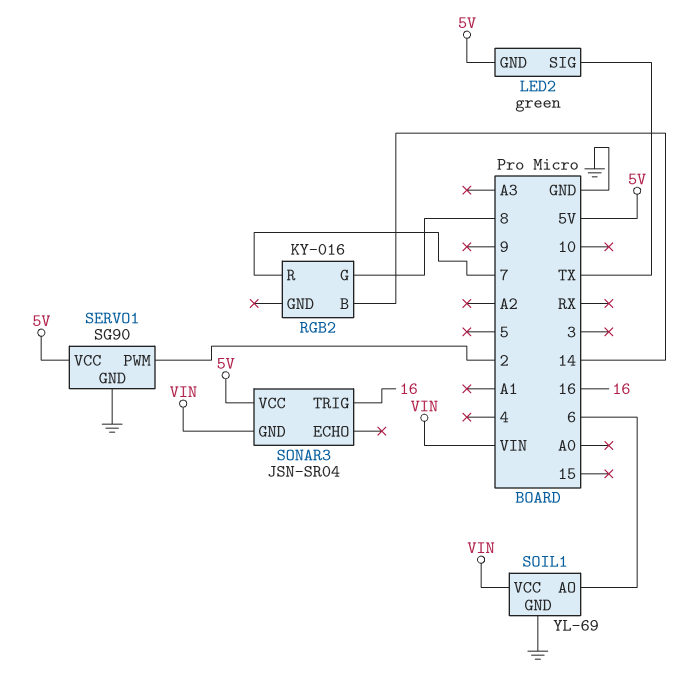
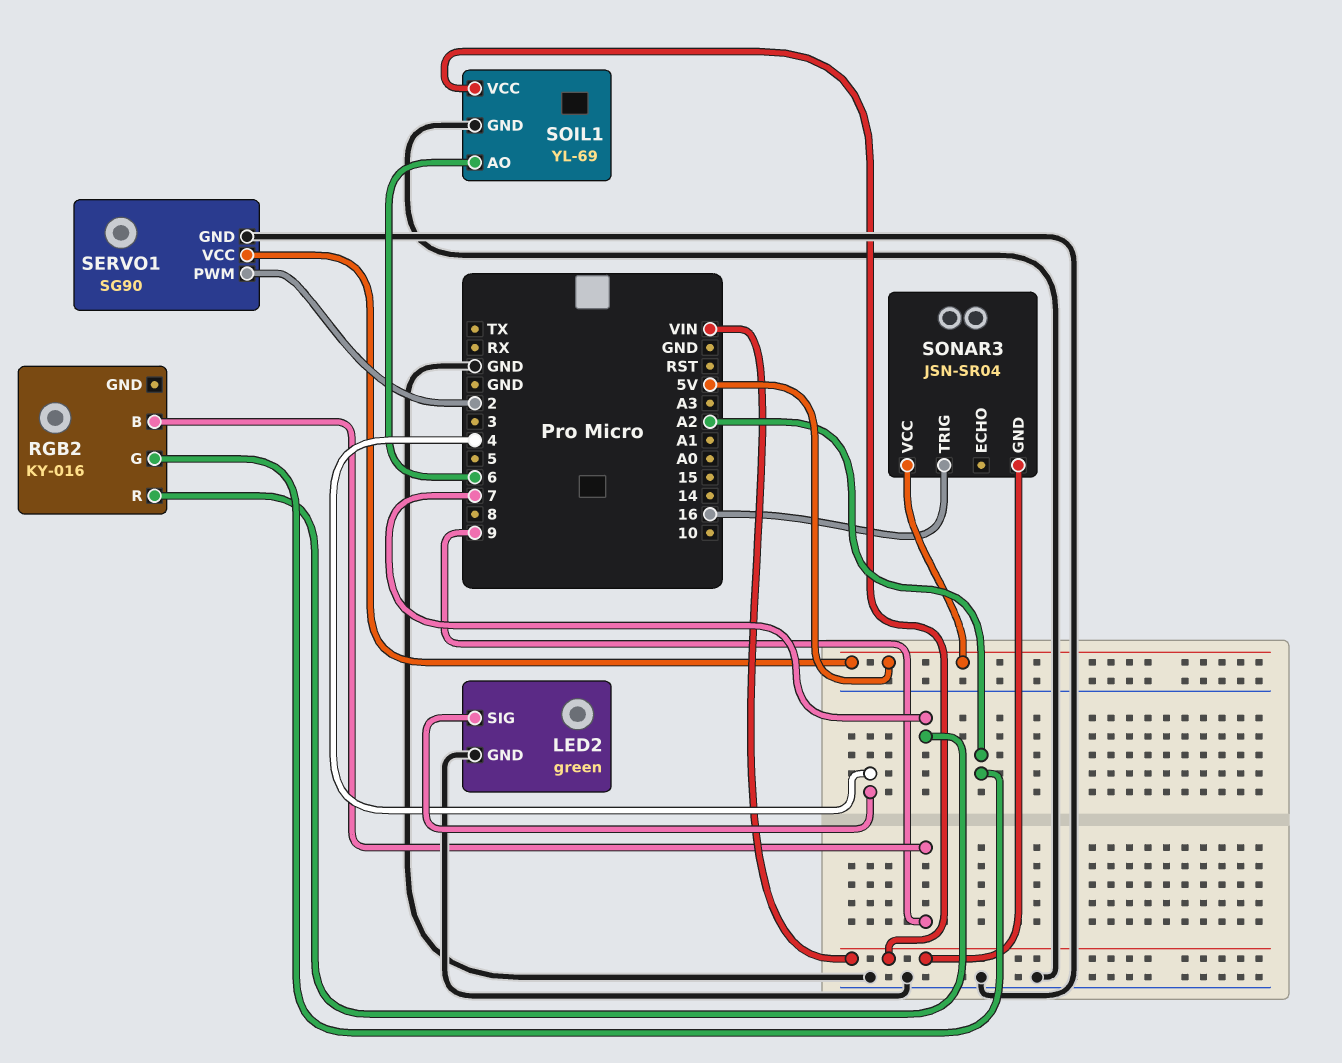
LED2 pin GND: 5V -> GND
LED2 pin SIG: TX -> 4
RGB2 pin B: 14 -> 9
RGB2 pin G: 8 -> A2

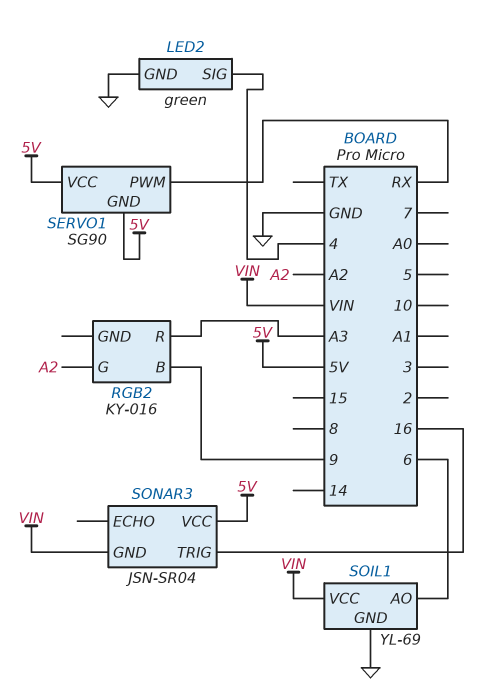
RGB2 pin R: 7 -> A3
SERVO1 pin GND: GND -> 5V
SERVO1 pin PWM: 2 -> RX

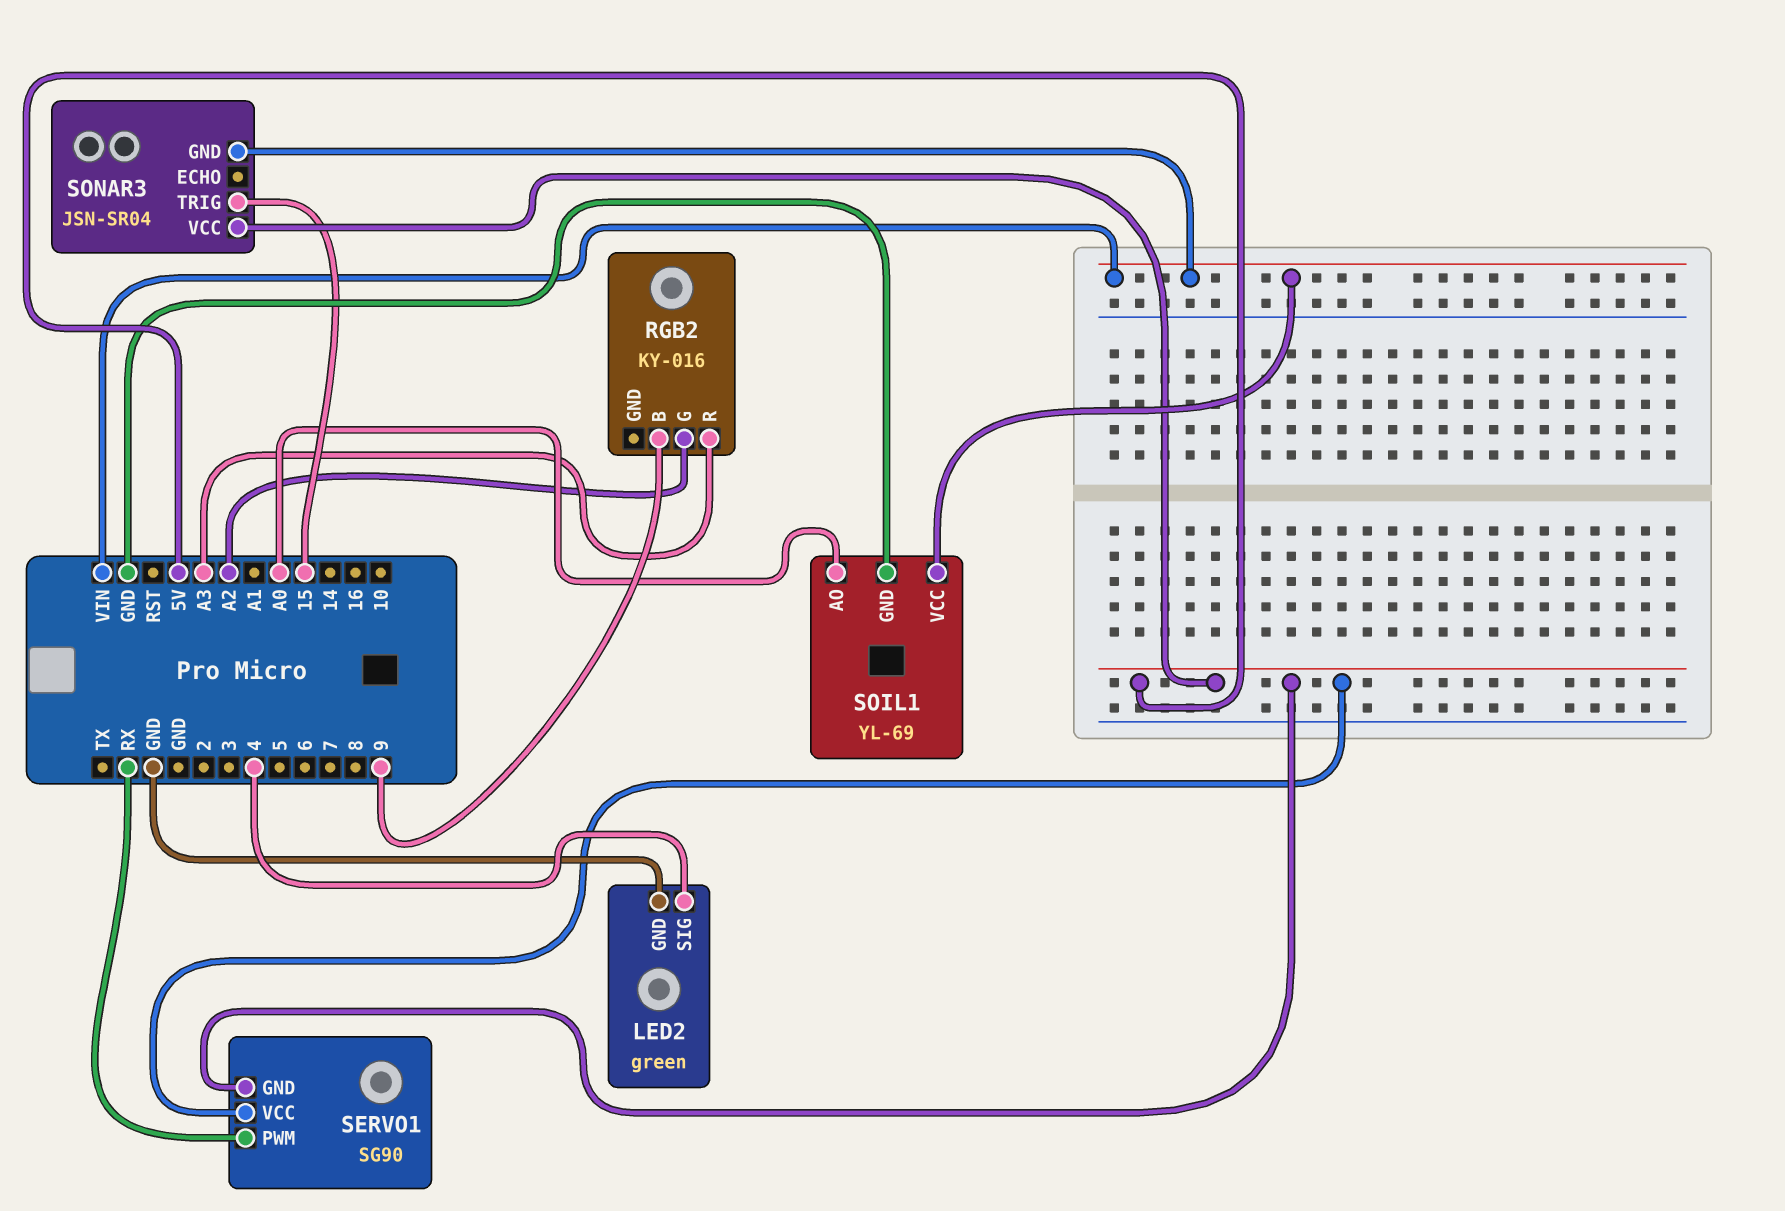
SOIL1 pin AO: 6 -> A0
SONAR3 pin TRIG: 16 -> 15

